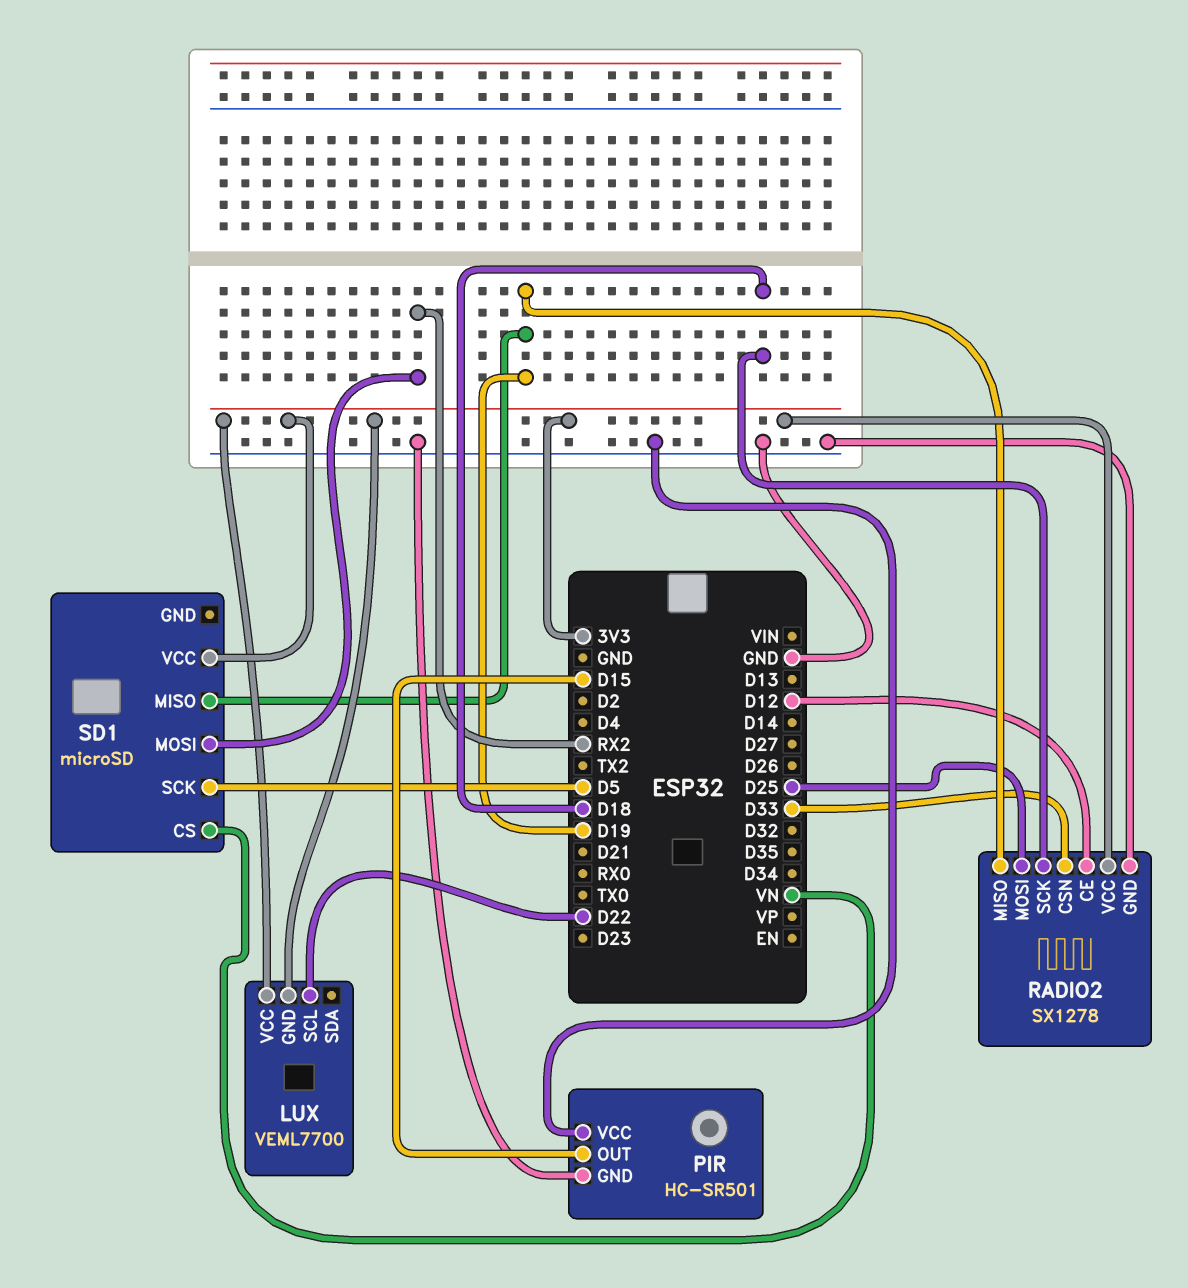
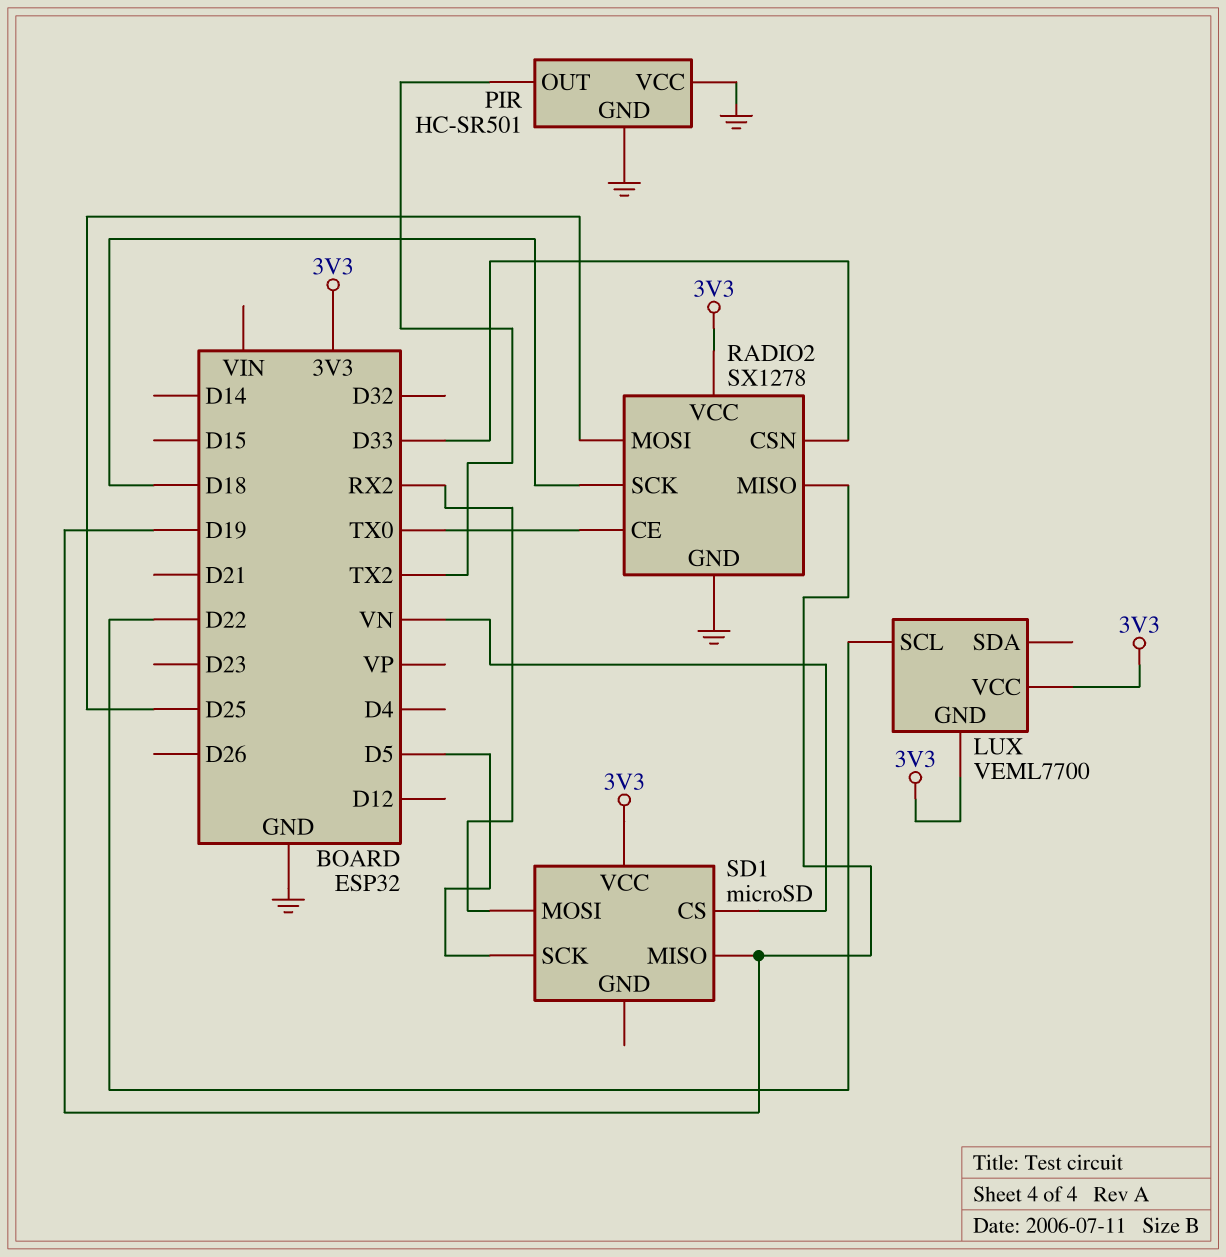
PIR pin OUT: D15 -> TX2
RADIO2 pin CE: D12 -> TX0

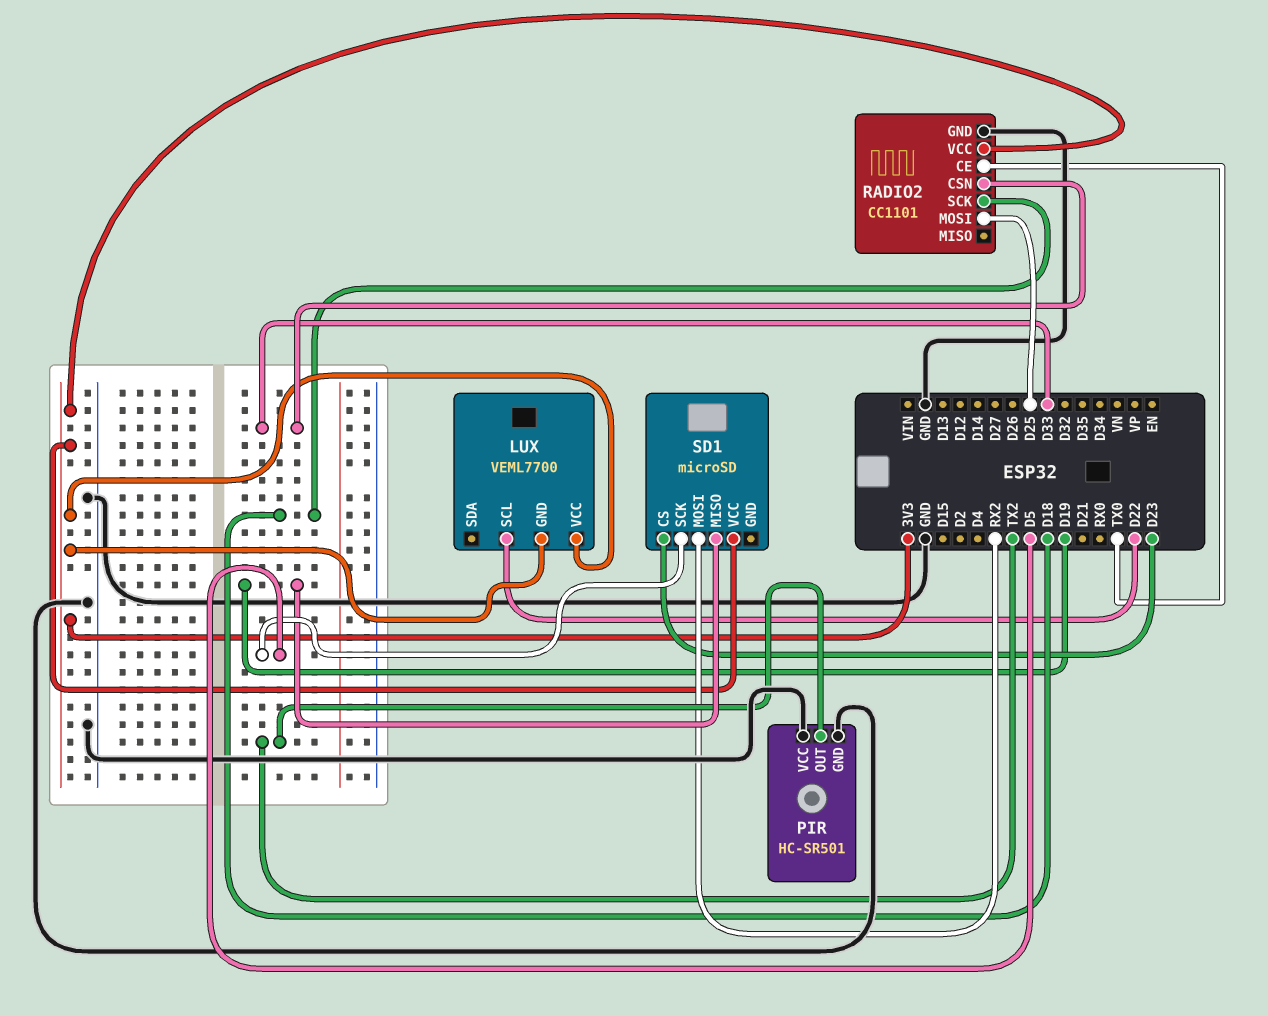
RADIO2: SX1278 -> CC1101
RADIO2 pin MISO: D19 -> none
SD1 pin CS: VN -> D23

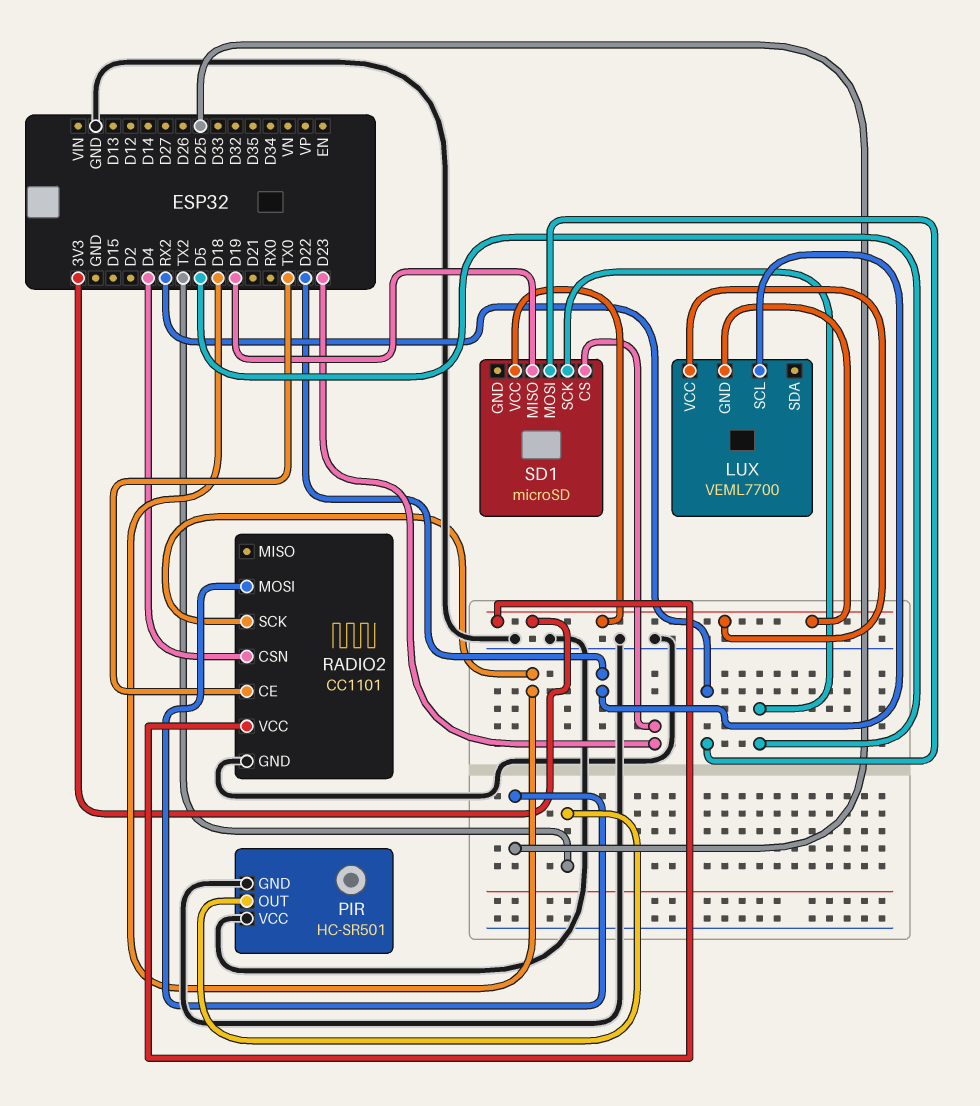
RADIO2 pin CSN: D33 -> D4

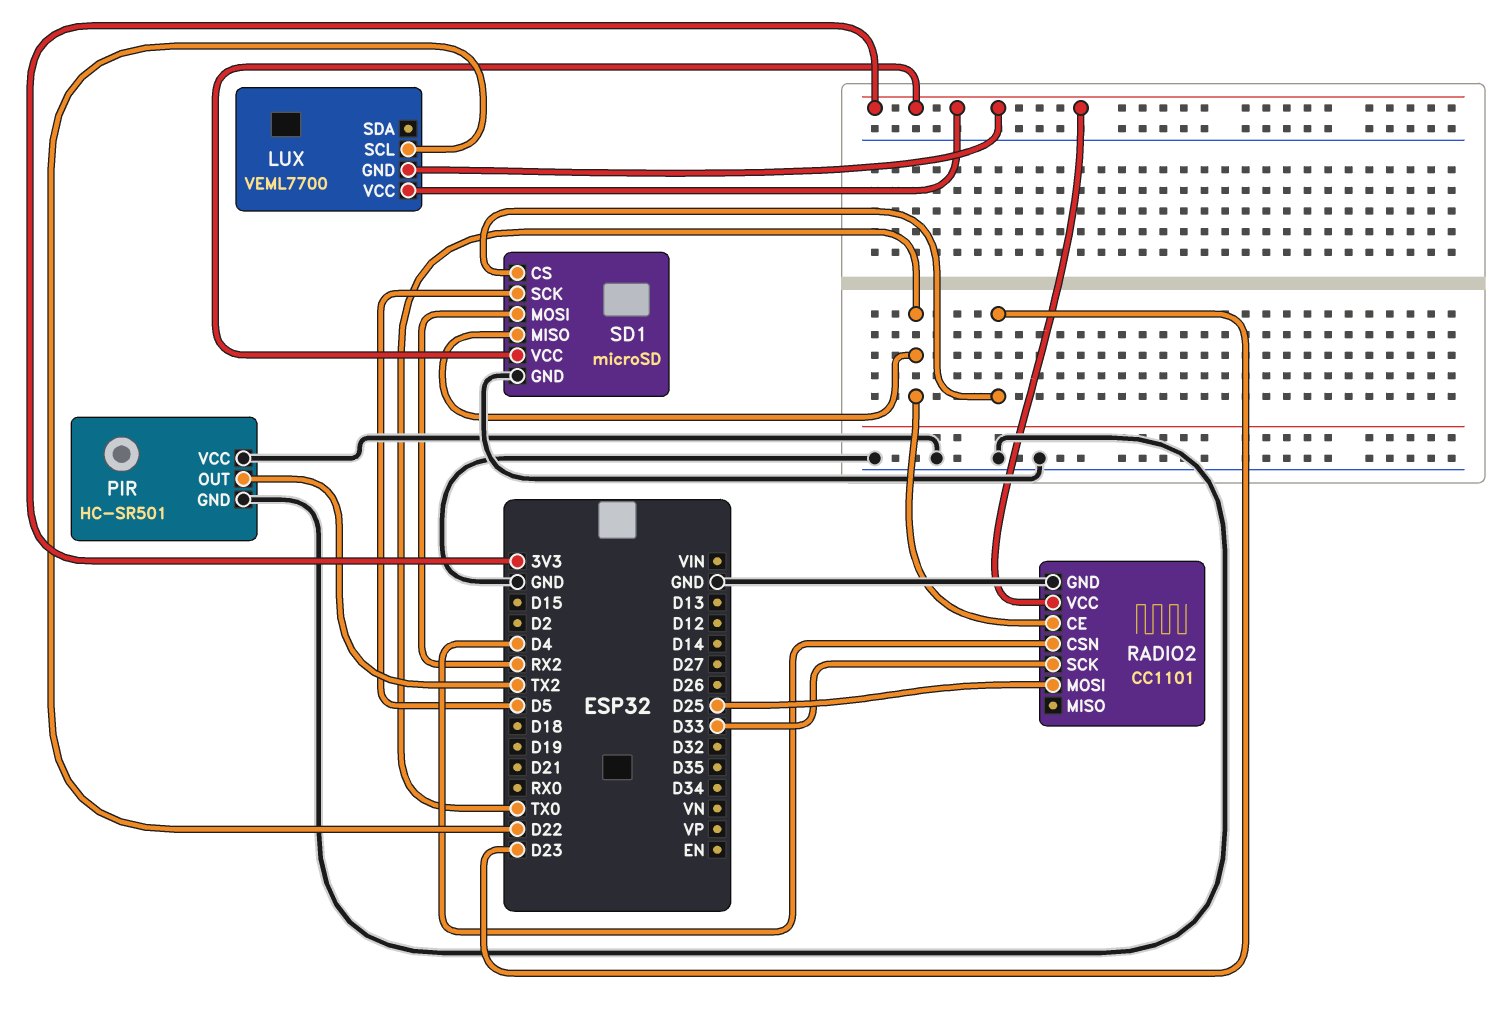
RADIO2 pin SCK: D18 -> D33
SD1 pin GND: none -> GND
SD1 pin MISO: D19 -> TX0

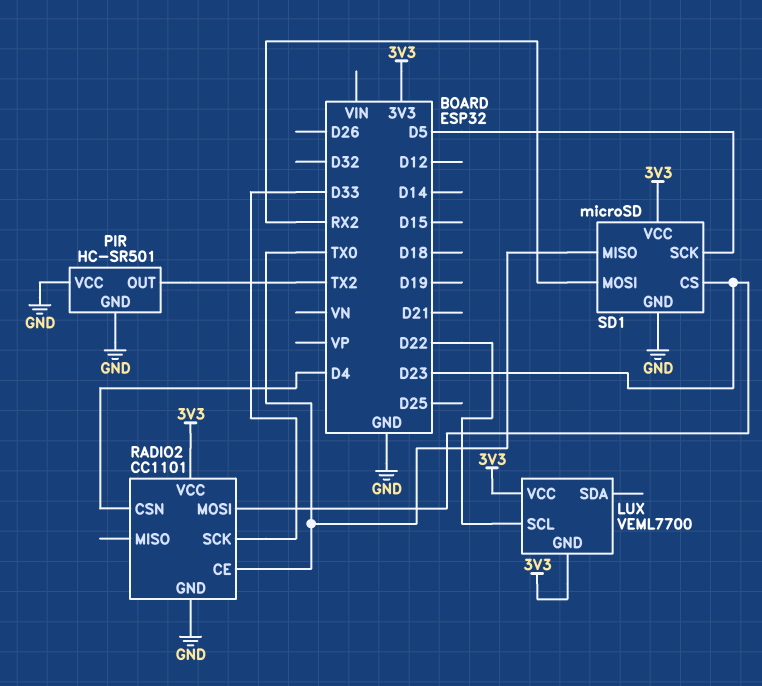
RADIO2 pin MOSI: D25 -> D23

